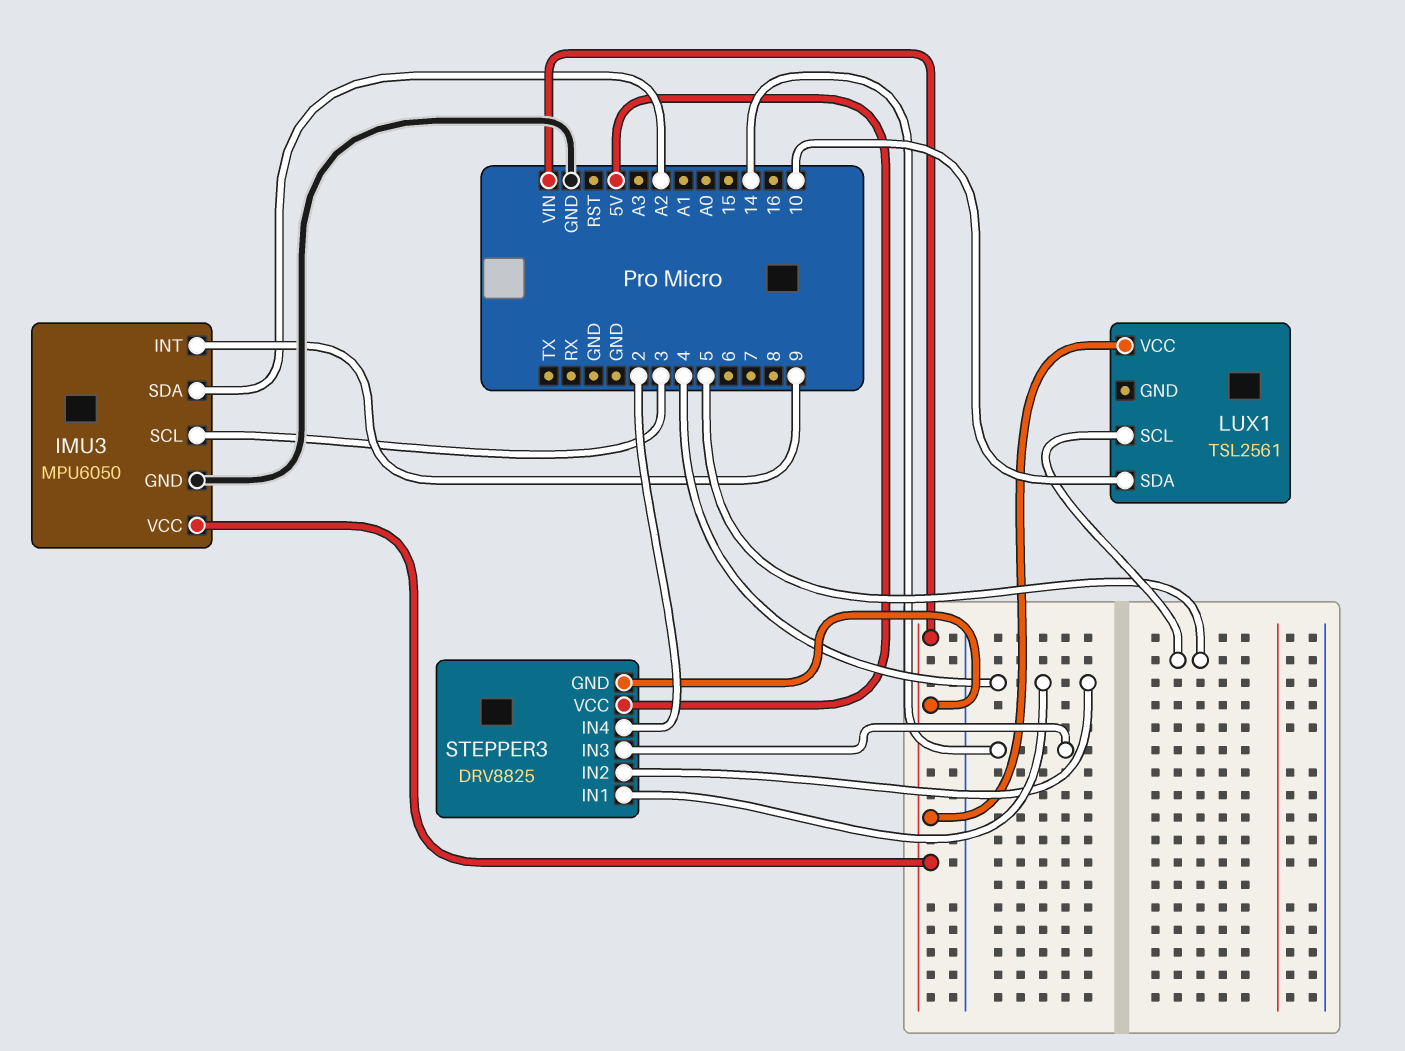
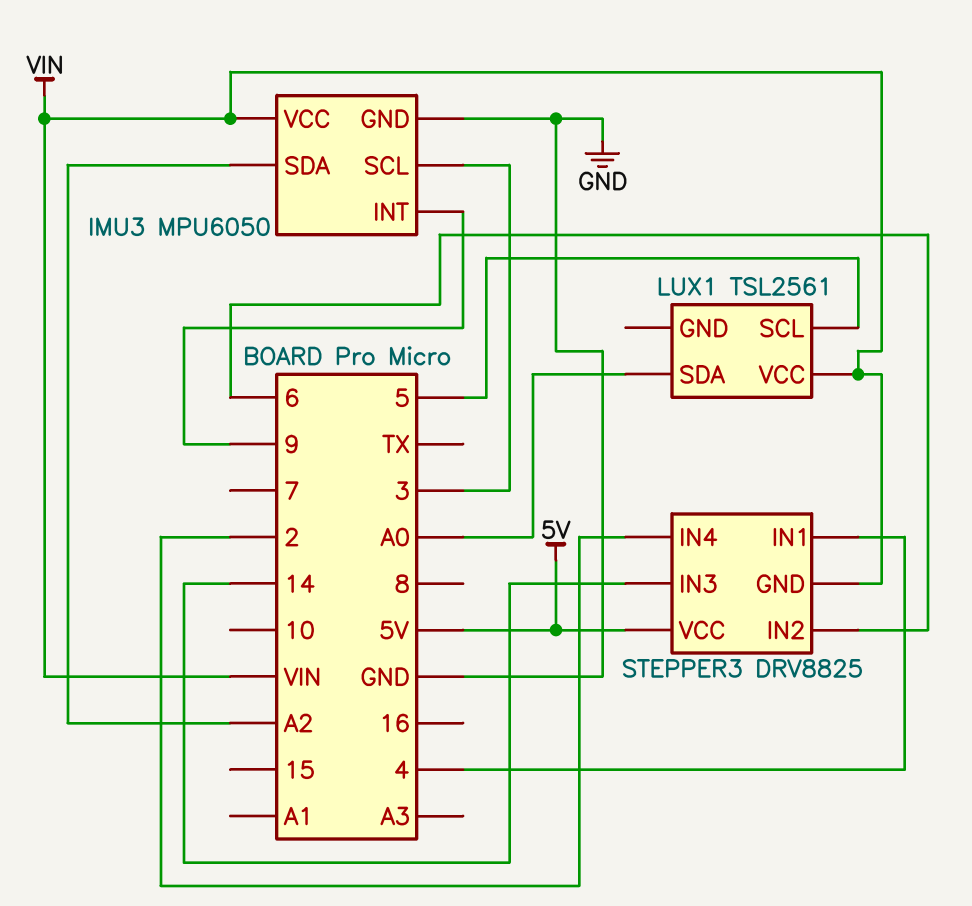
LUX1 pin SDA: 10 -> A0
STEPPER3 pin IN2: 4 -> 6

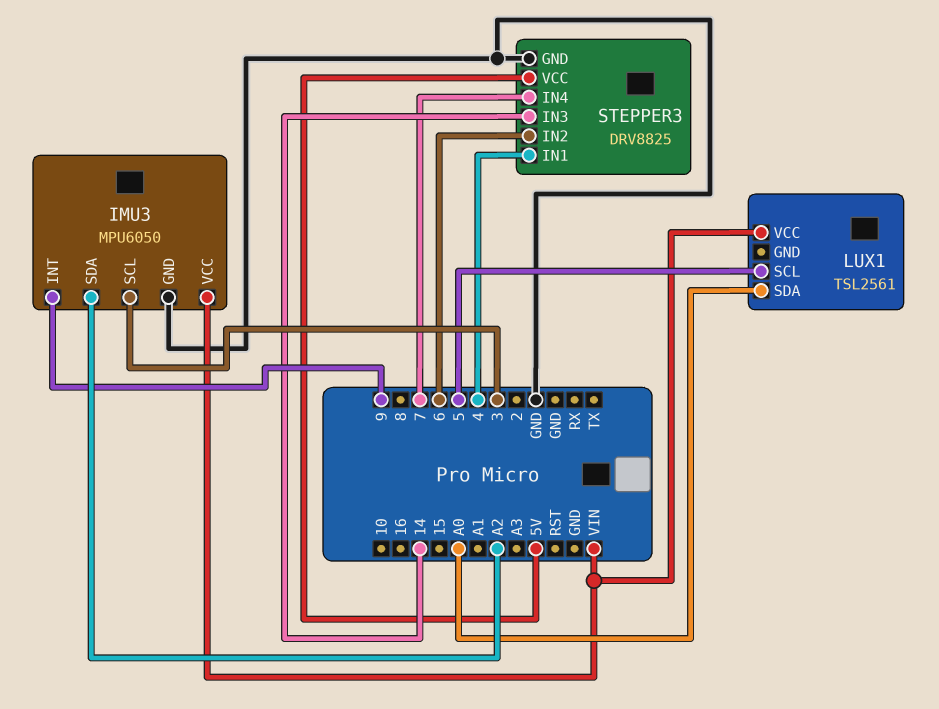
STEPPER3 pin GND: VIN -> GND
STEPPER3 pin IN4: 2 -> 7

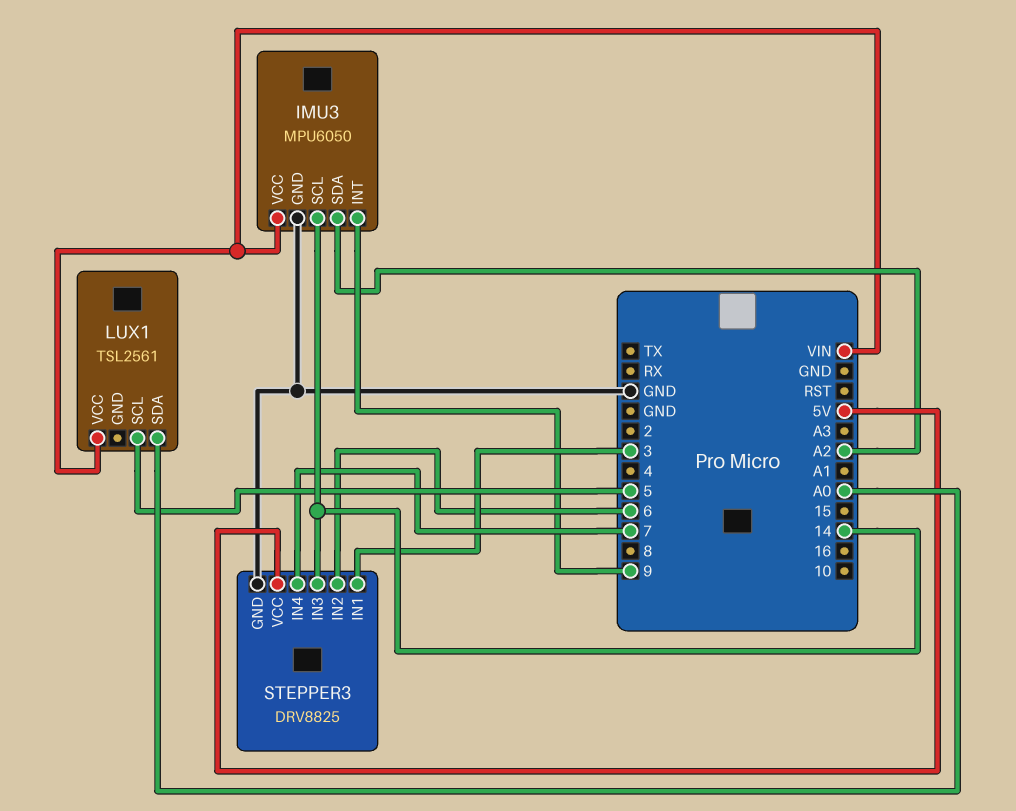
IMU3 pin SCL: 3 -> 14
STEPPER3 pin IN1: 4 -> 3

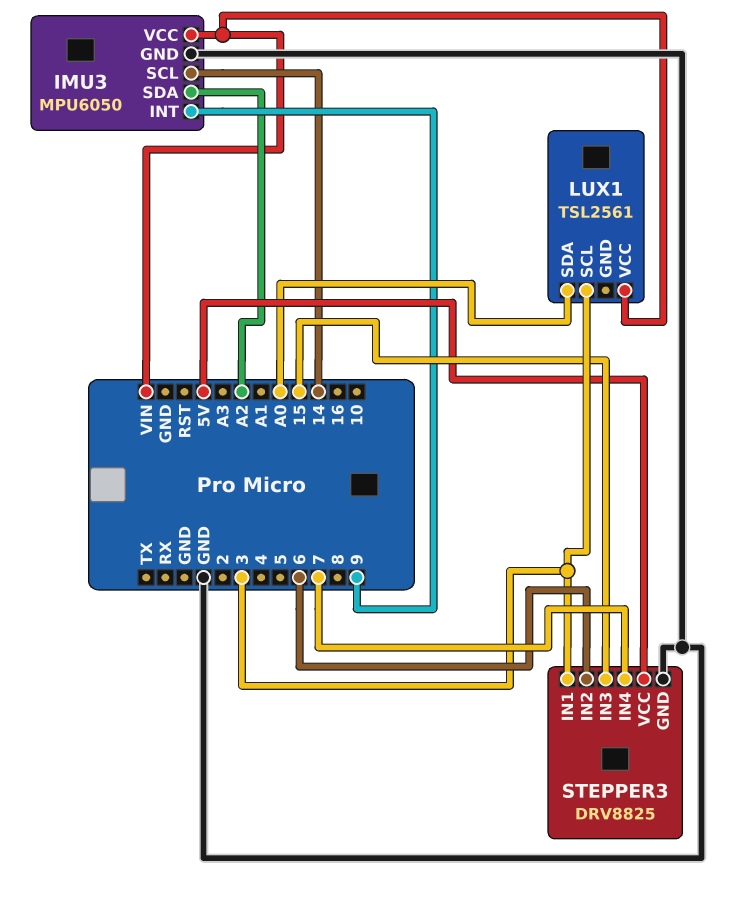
LUX1 pin SCL: 5 -> 3
STEPPER3 pin IN3: 14 -> 15

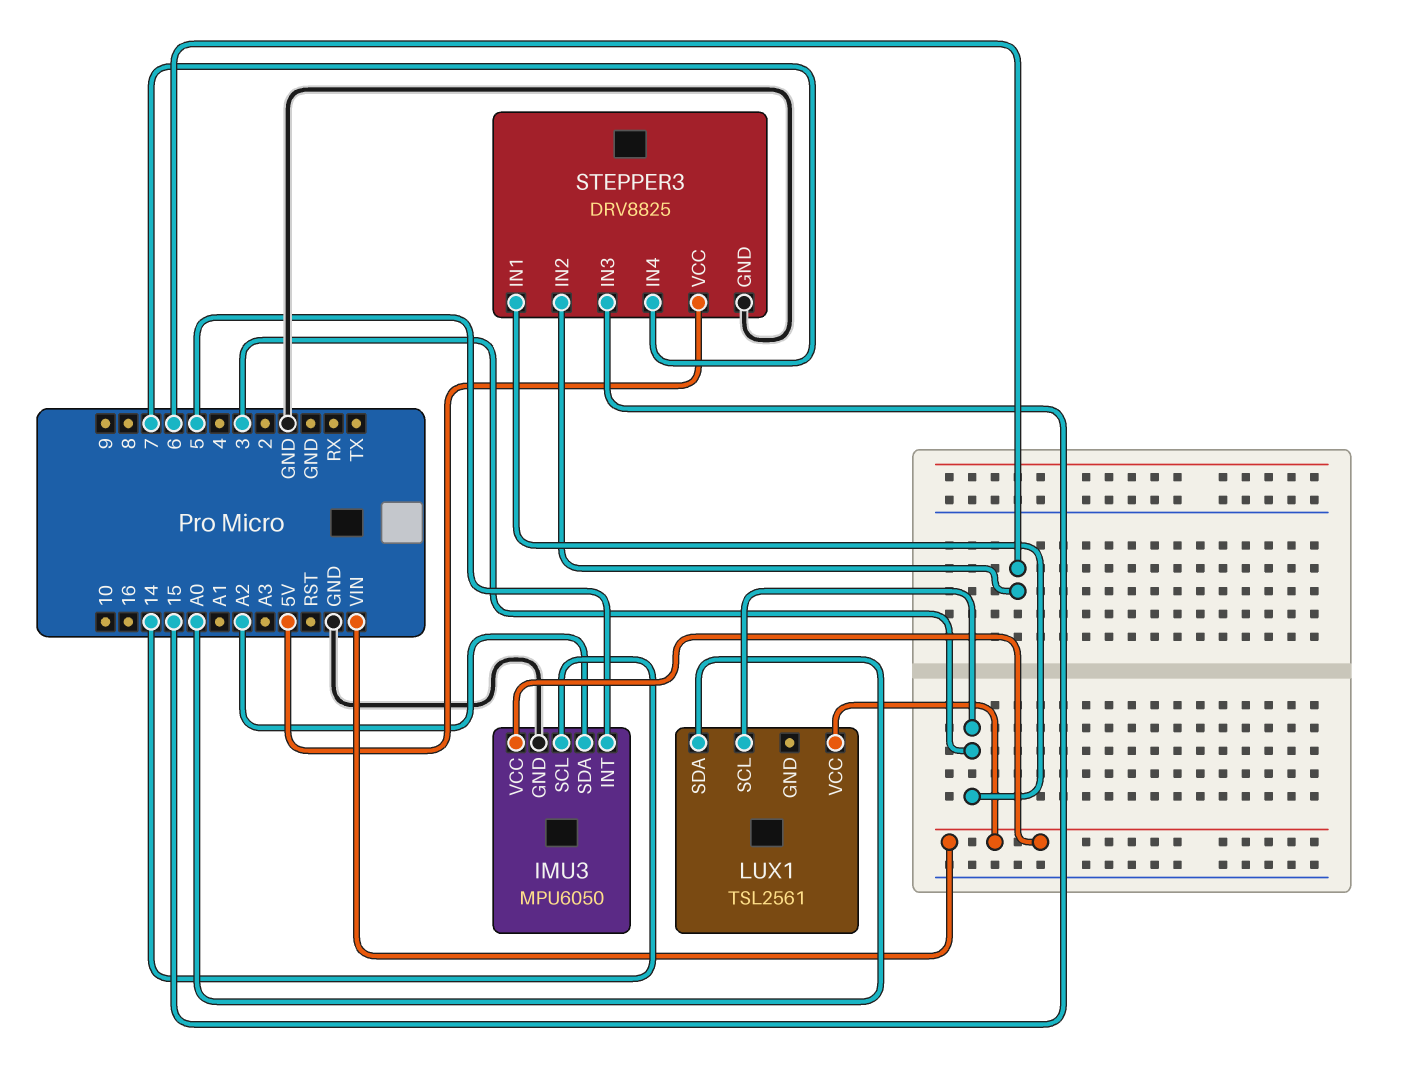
IMU3 pin INT: 9 -> 5

